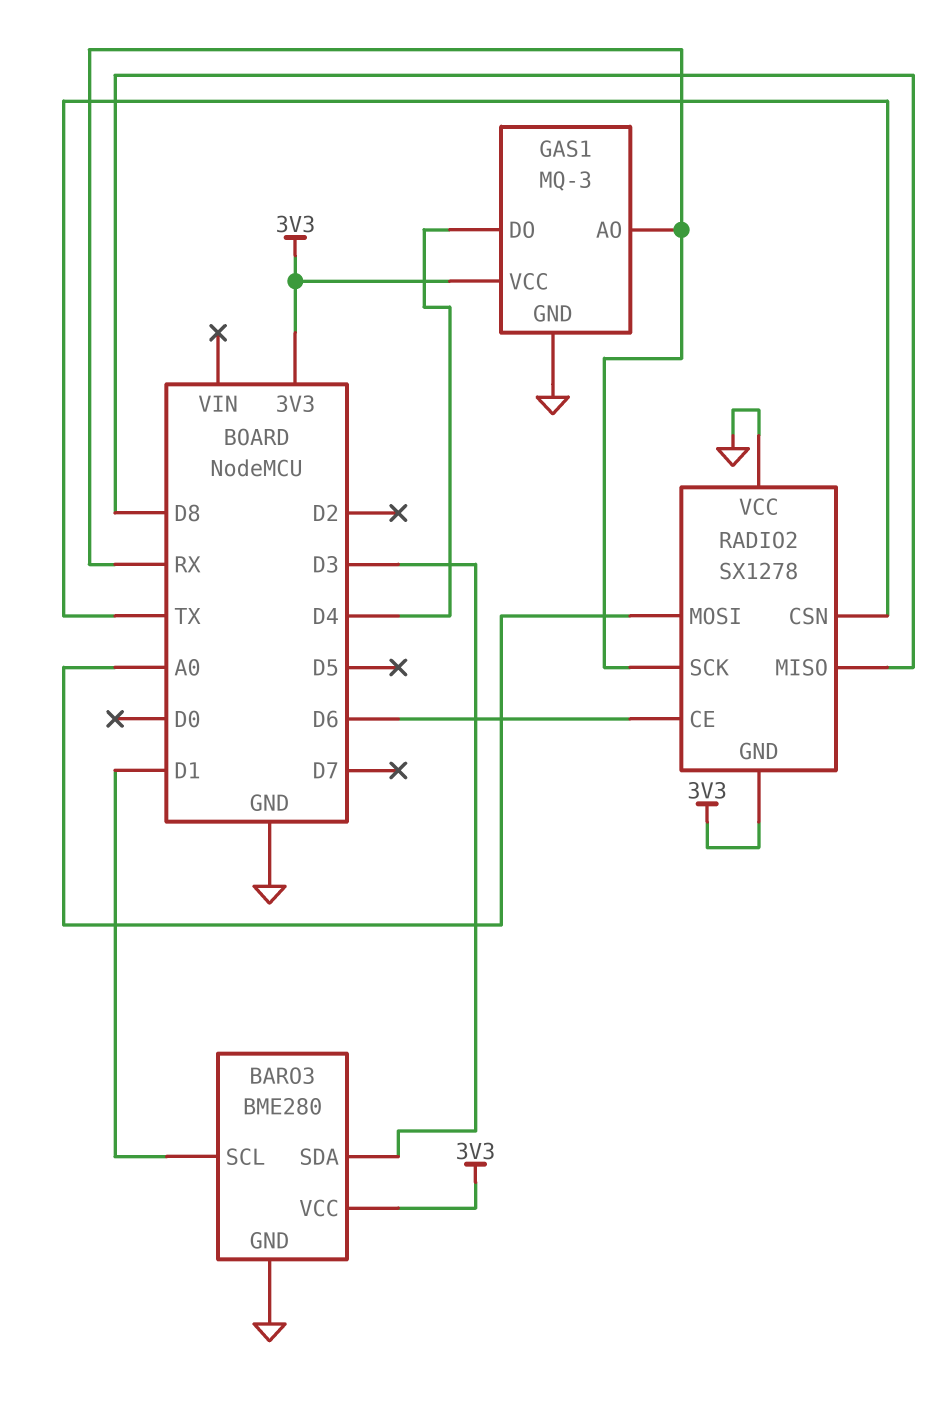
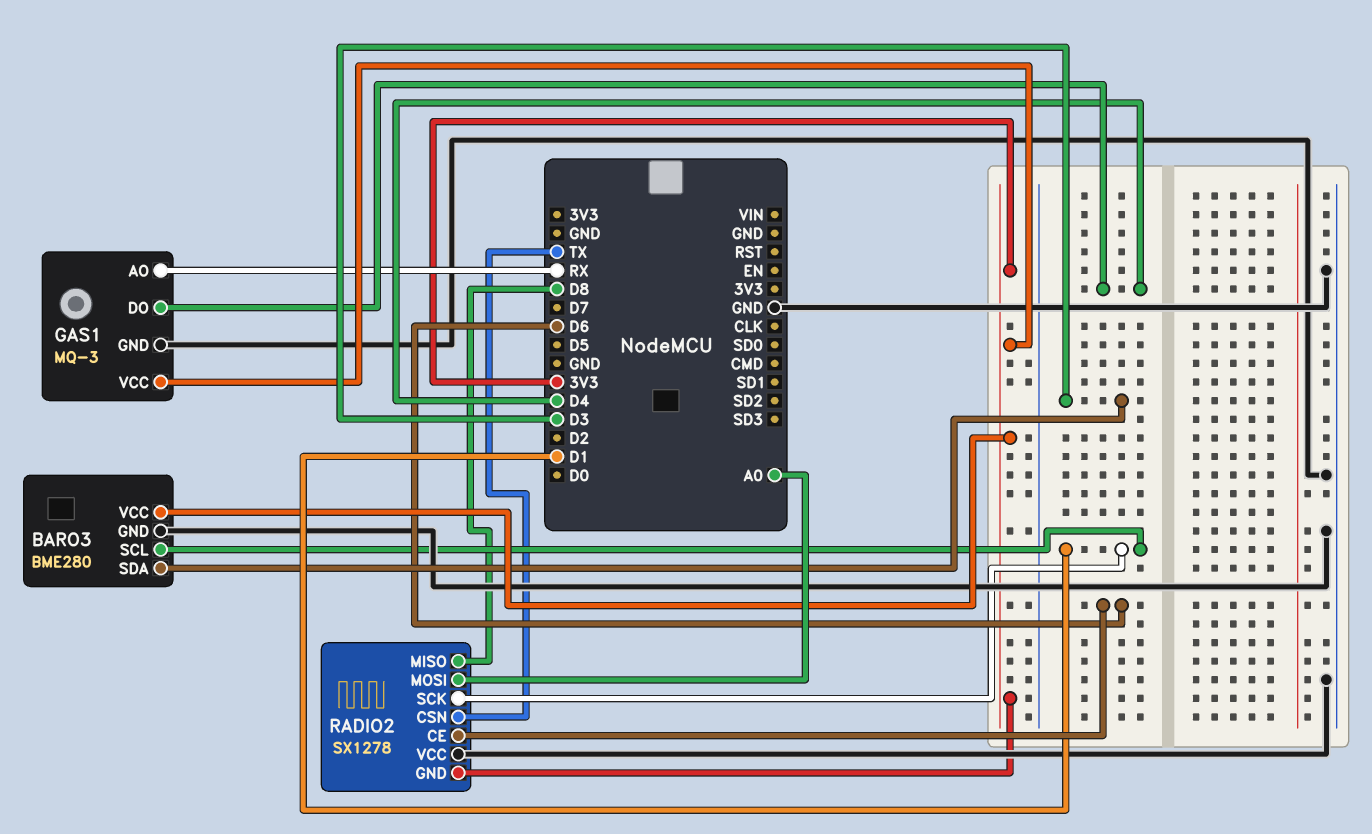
RADIO2 pin SCK: RX -> D1

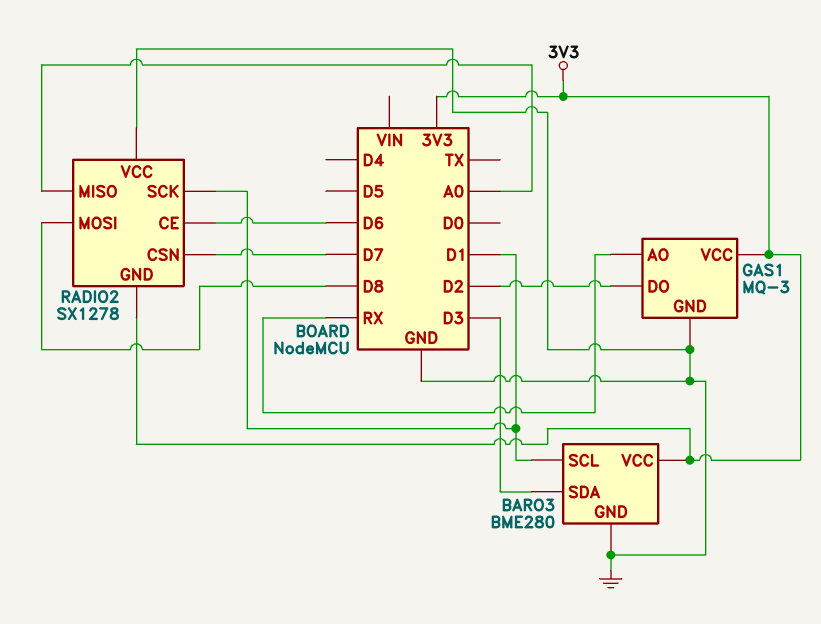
GAS1 pin DO: D4 -> D2
RADIO2 pin CSN: TX -> D7
RADIO2 pin MISO: D8 -> A0
RADIO2 pin MOSI: A0 -> D8

